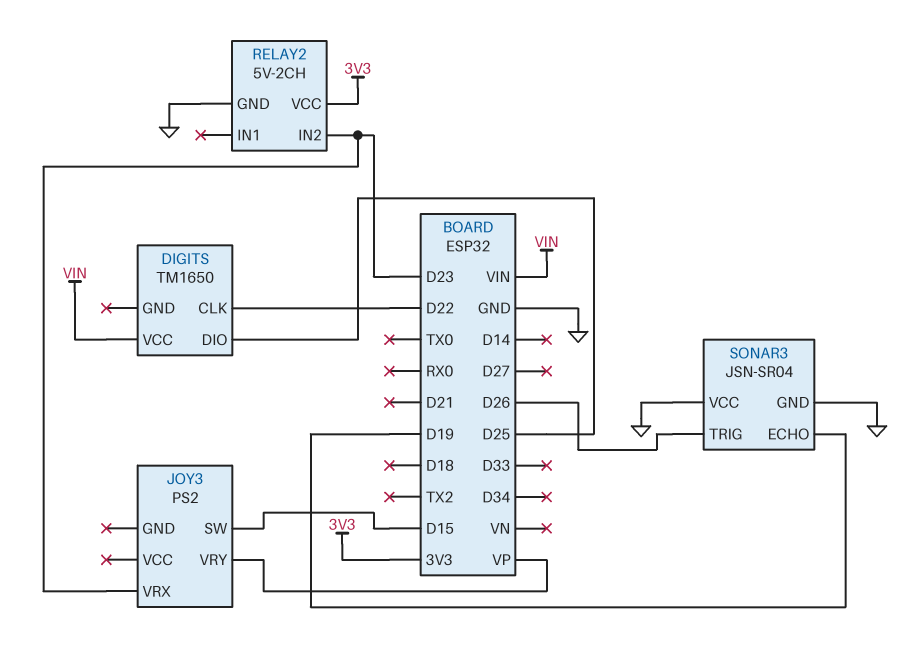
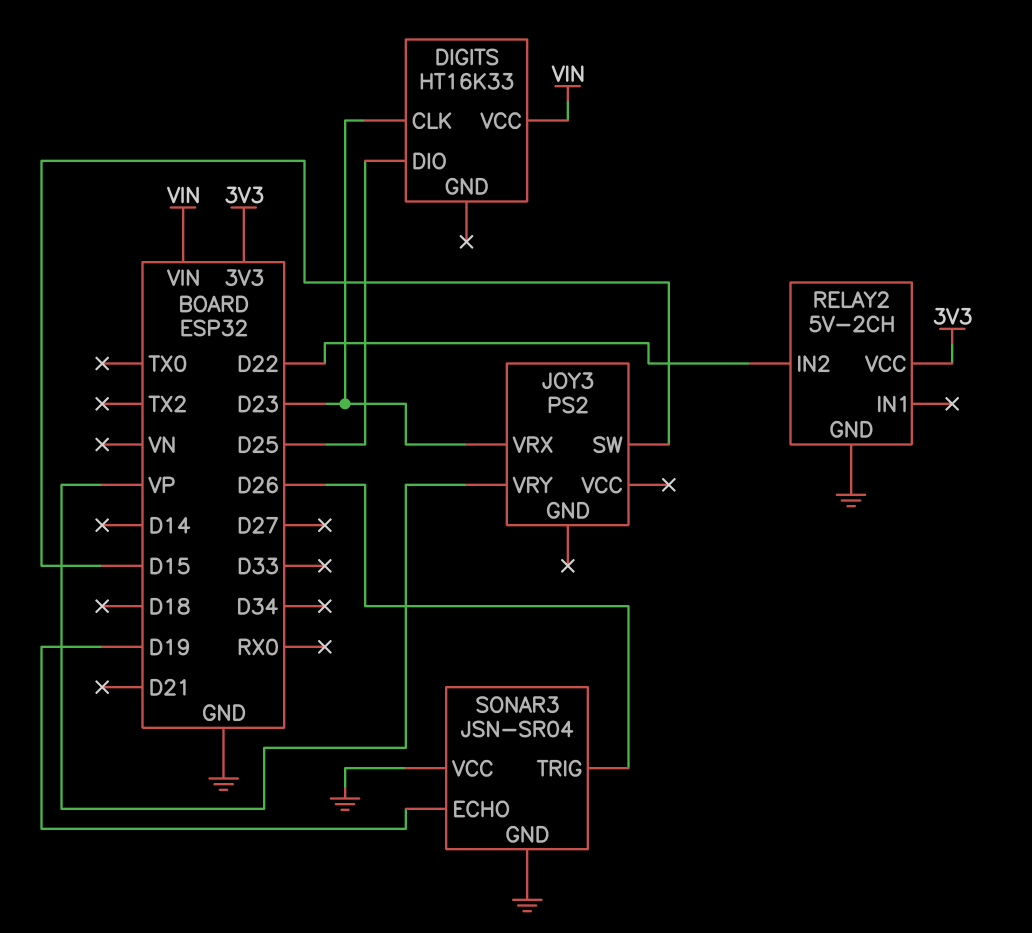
DIGITS: TM1650 -> HT16K33
DIGITS pin CLK: D22 -> D23
RELAY2 pin IN2: D23 -> D22

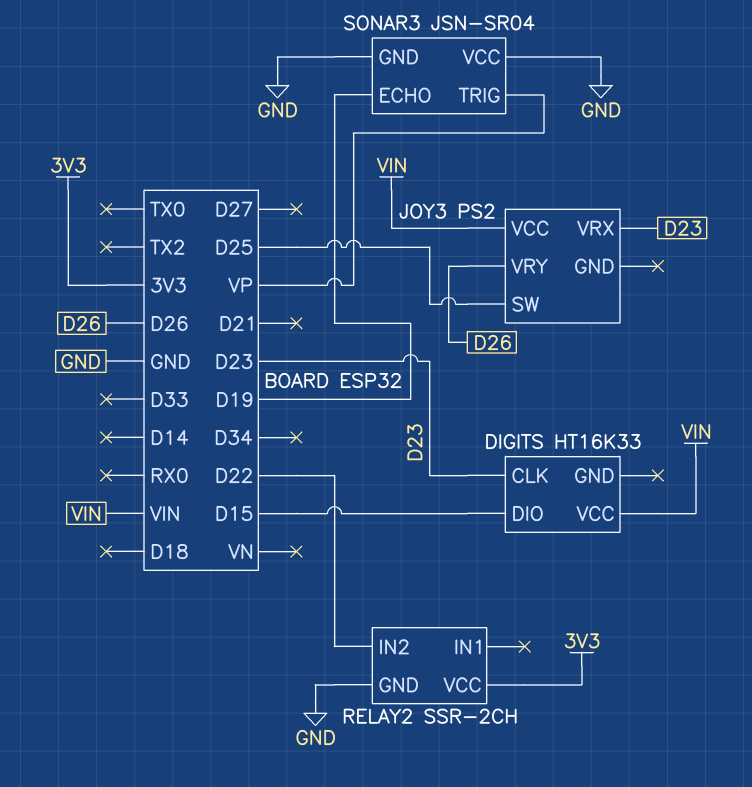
DIGITS pin DIO: D25 -> D15
JOY3 pin SW: D15 -> D25
JOY3 pin VCC: none -> VIN
JOY3 pin VRY: VP -> D26
RELAY2: 5V-2CH -> SSR-2CH
SONAR3 pin TRIG: D26 -> VP

